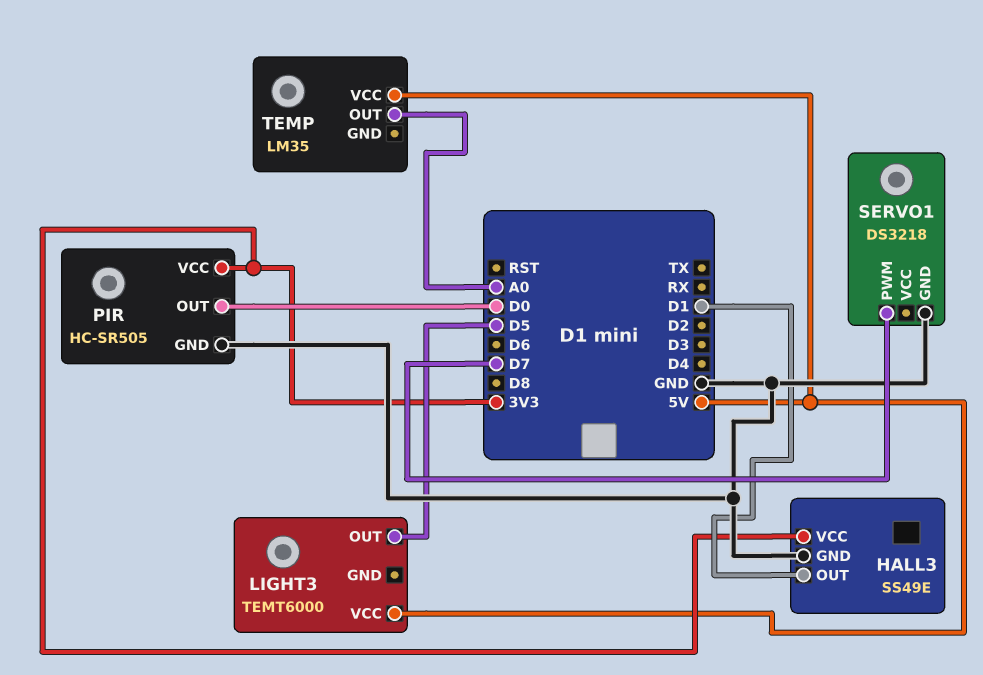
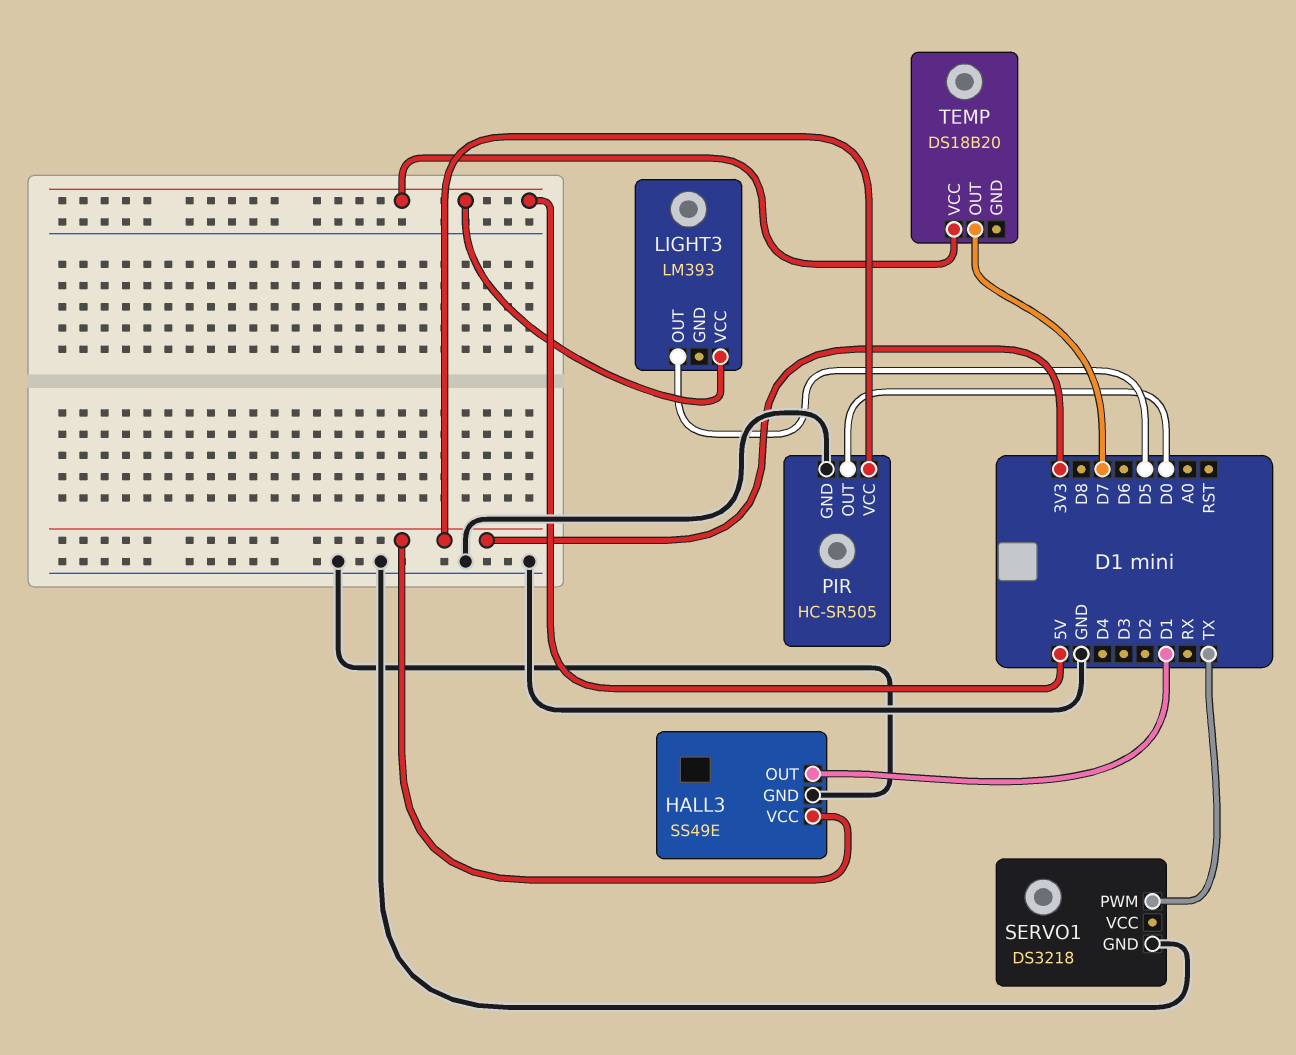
LIGHT3: TEMT6000 -> LM393
SERVO1 pin PWM: D7 -> TX
TEMP: LM35 -> DS18B20
TEMP pin OUT: A0 -> D7

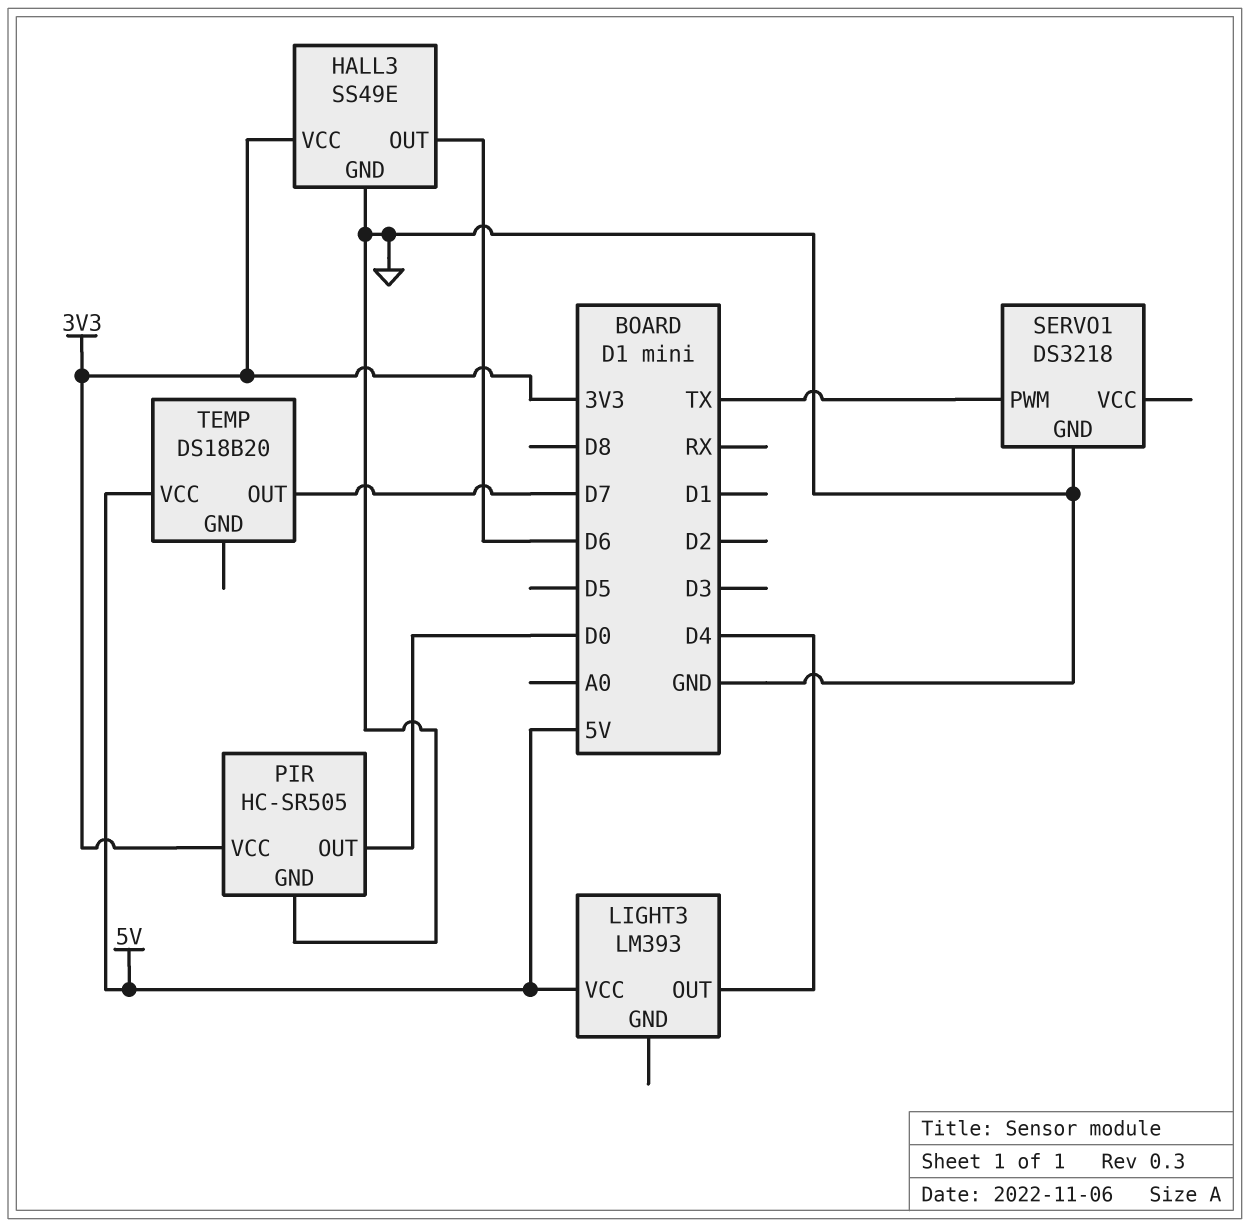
HALL3 pin OUT: D1 -> D6
LIGHT3 pin OUT: D5 -> D4

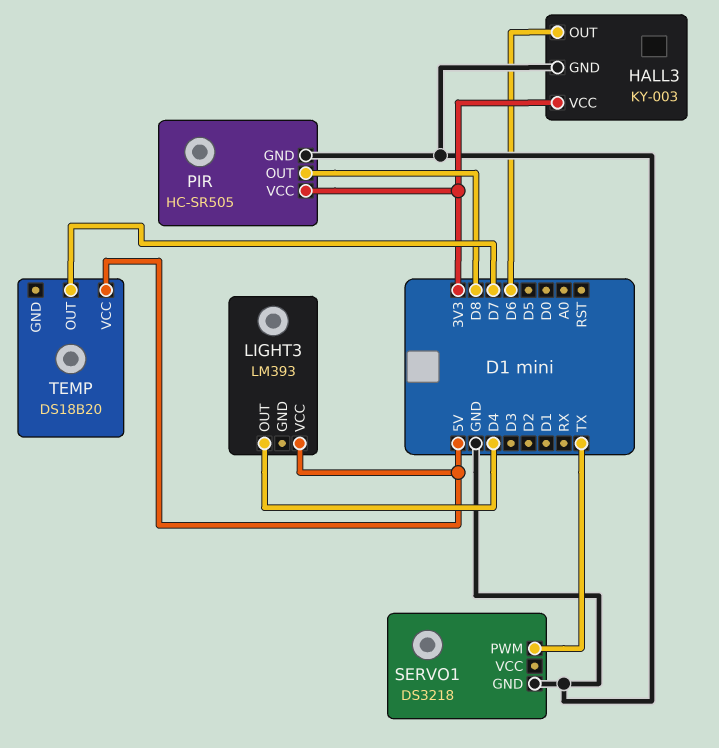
HALL3: SS49E -> KY-003
PIR pin OUT: D0 -> D8

